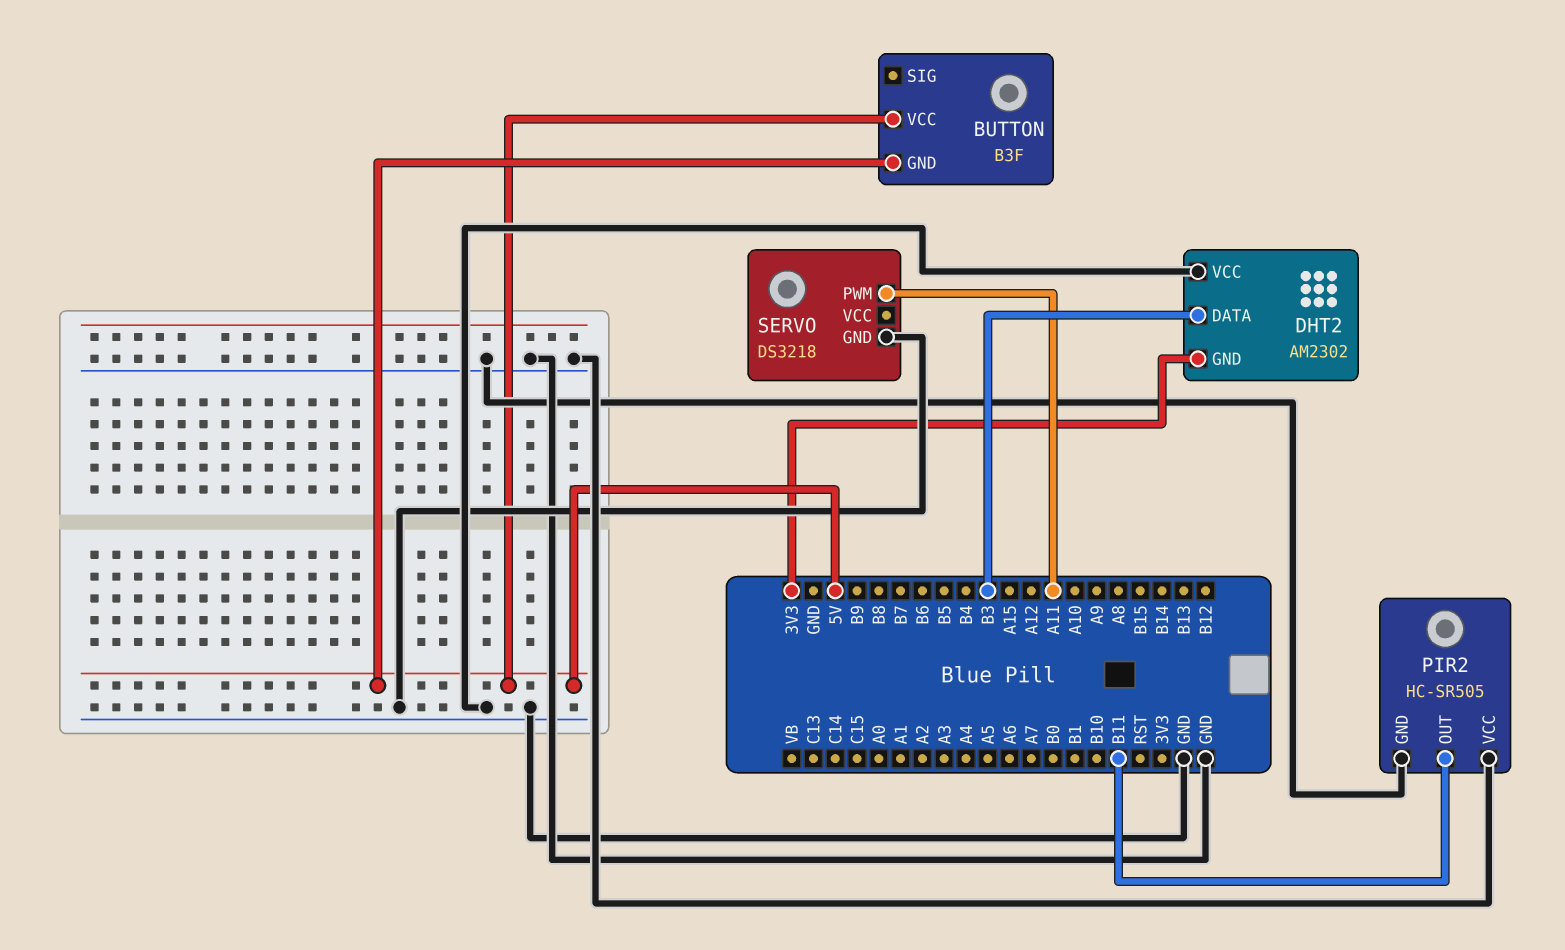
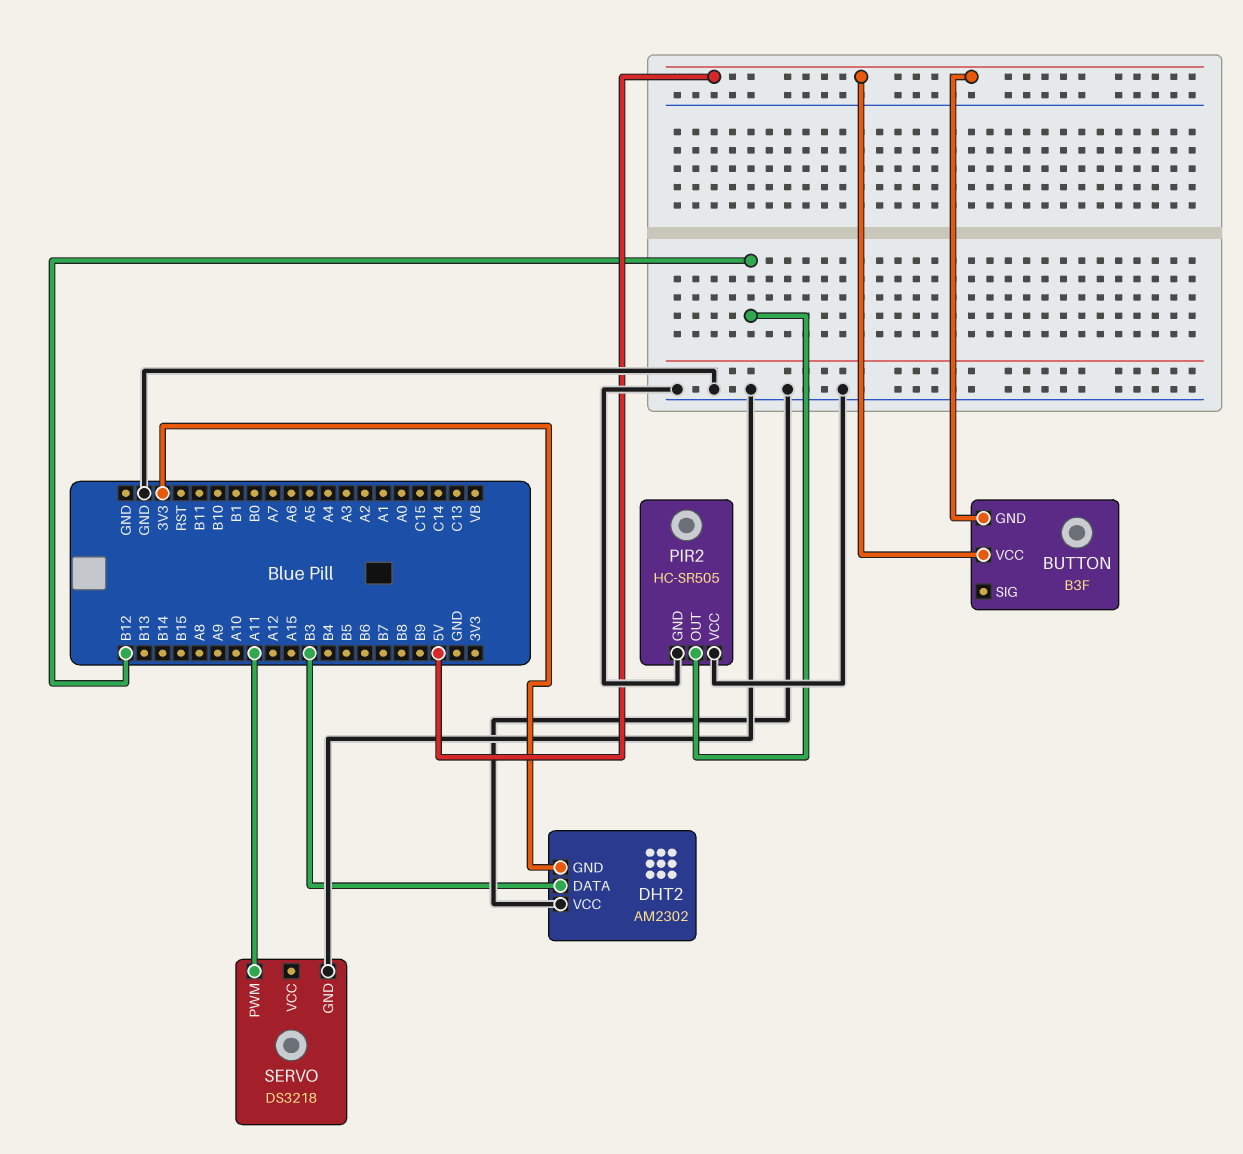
PIR2 pin OUT: B11 -> B12

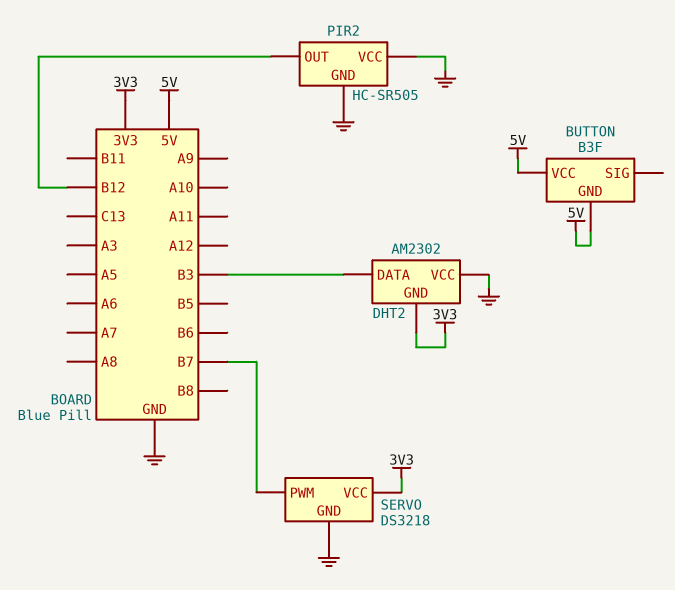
SERVO pin PWM: A11 -> B7
SERVO pin VCC: none -> 3V3

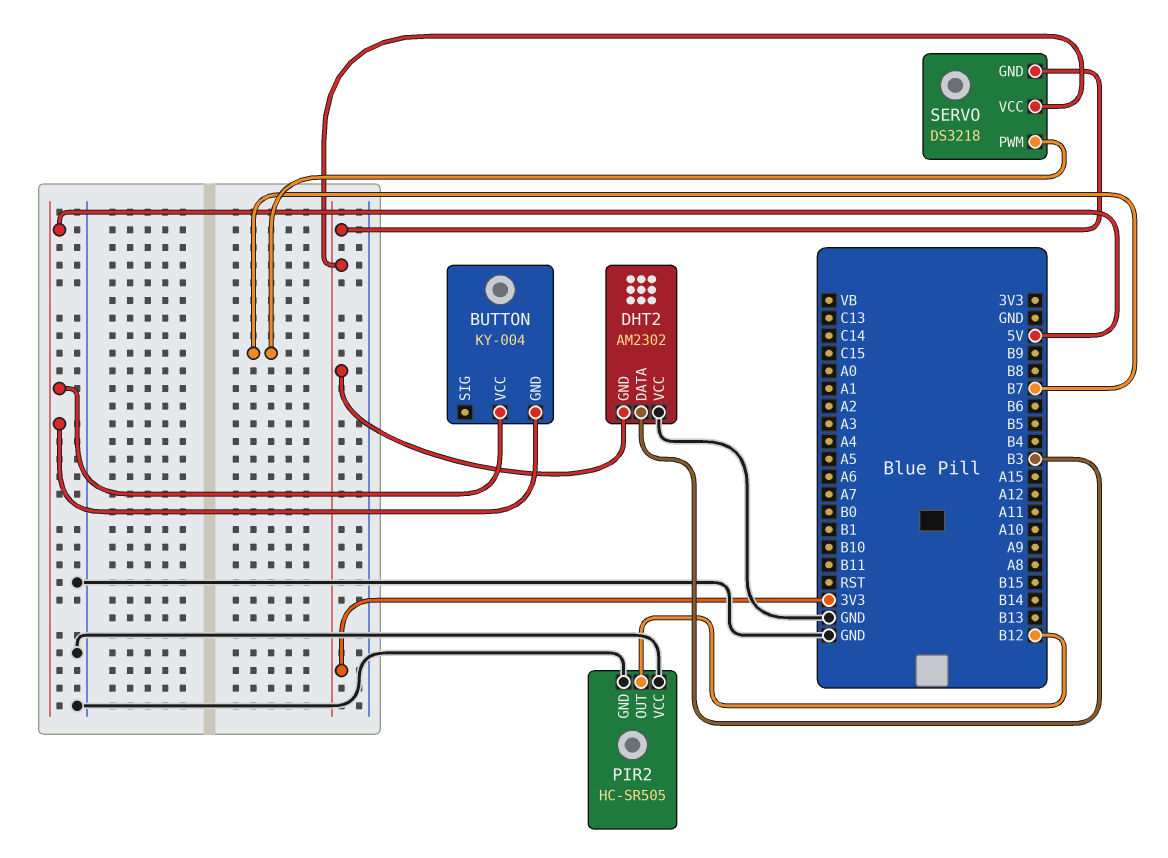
BUTTON: B3F -> KY-004
SERVO pin GND: GND -> 3V3

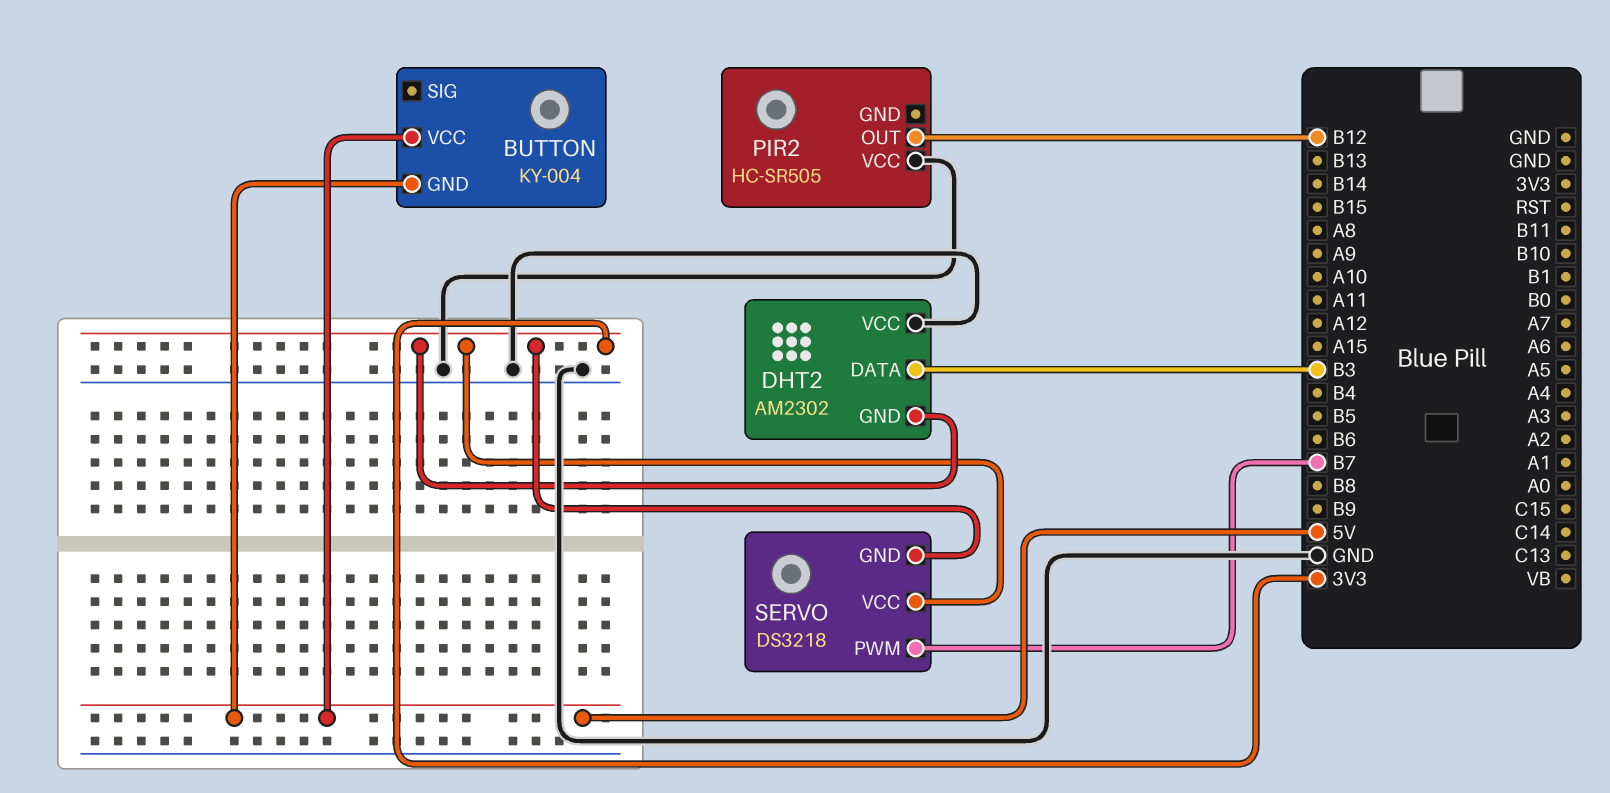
PIR2 pin GND: GND -> none

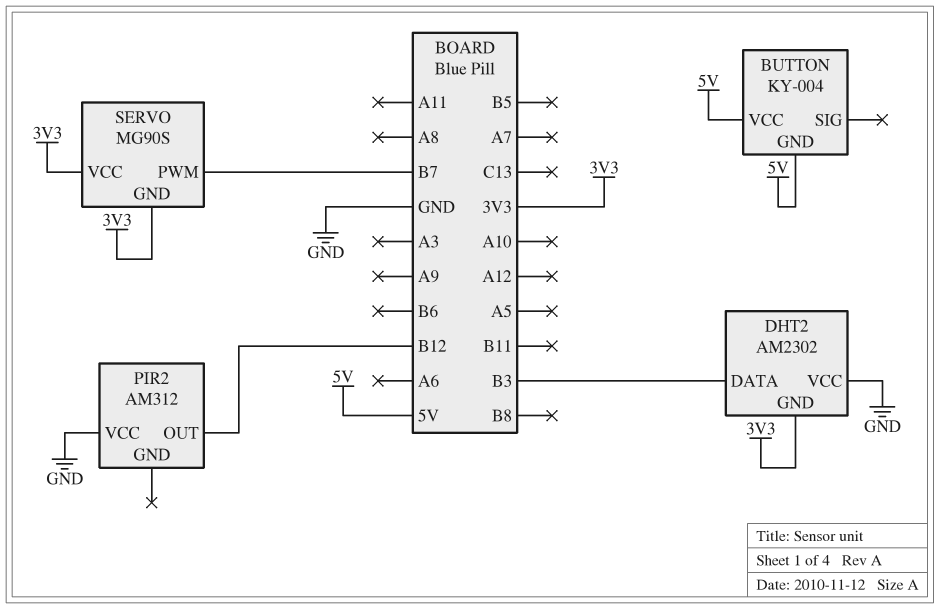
PIR2: HC-SR505 -> AM312
SERVO: DS3218 -> MG90S

